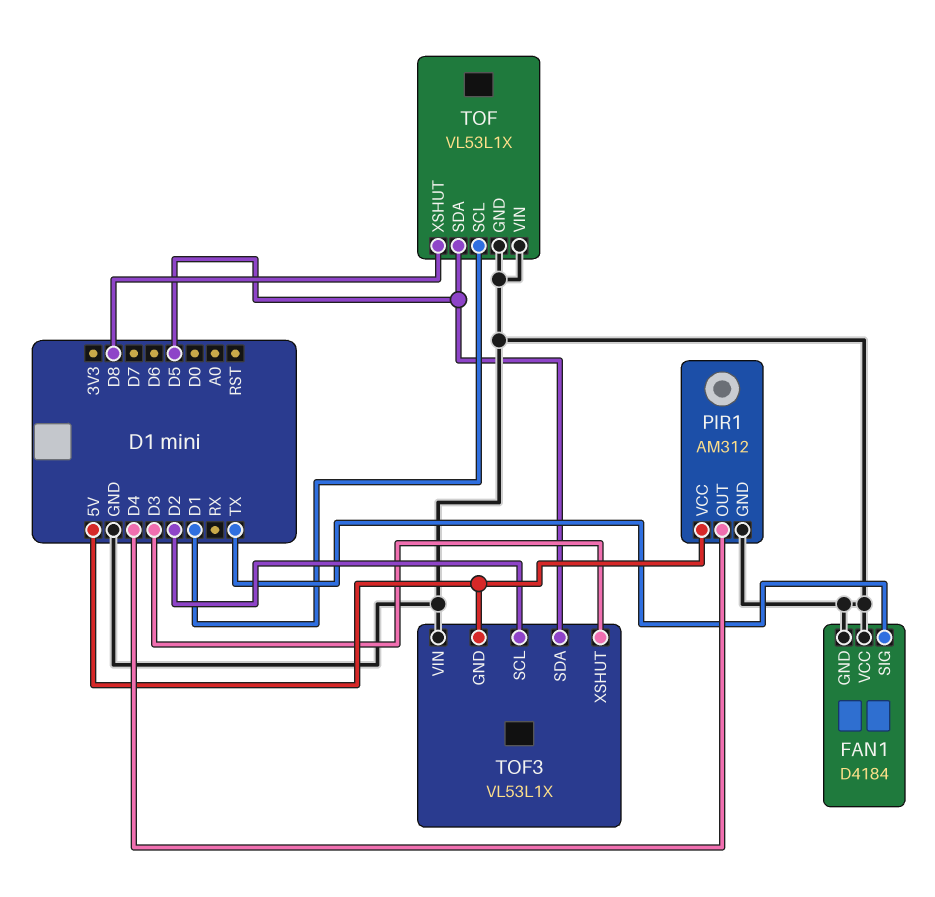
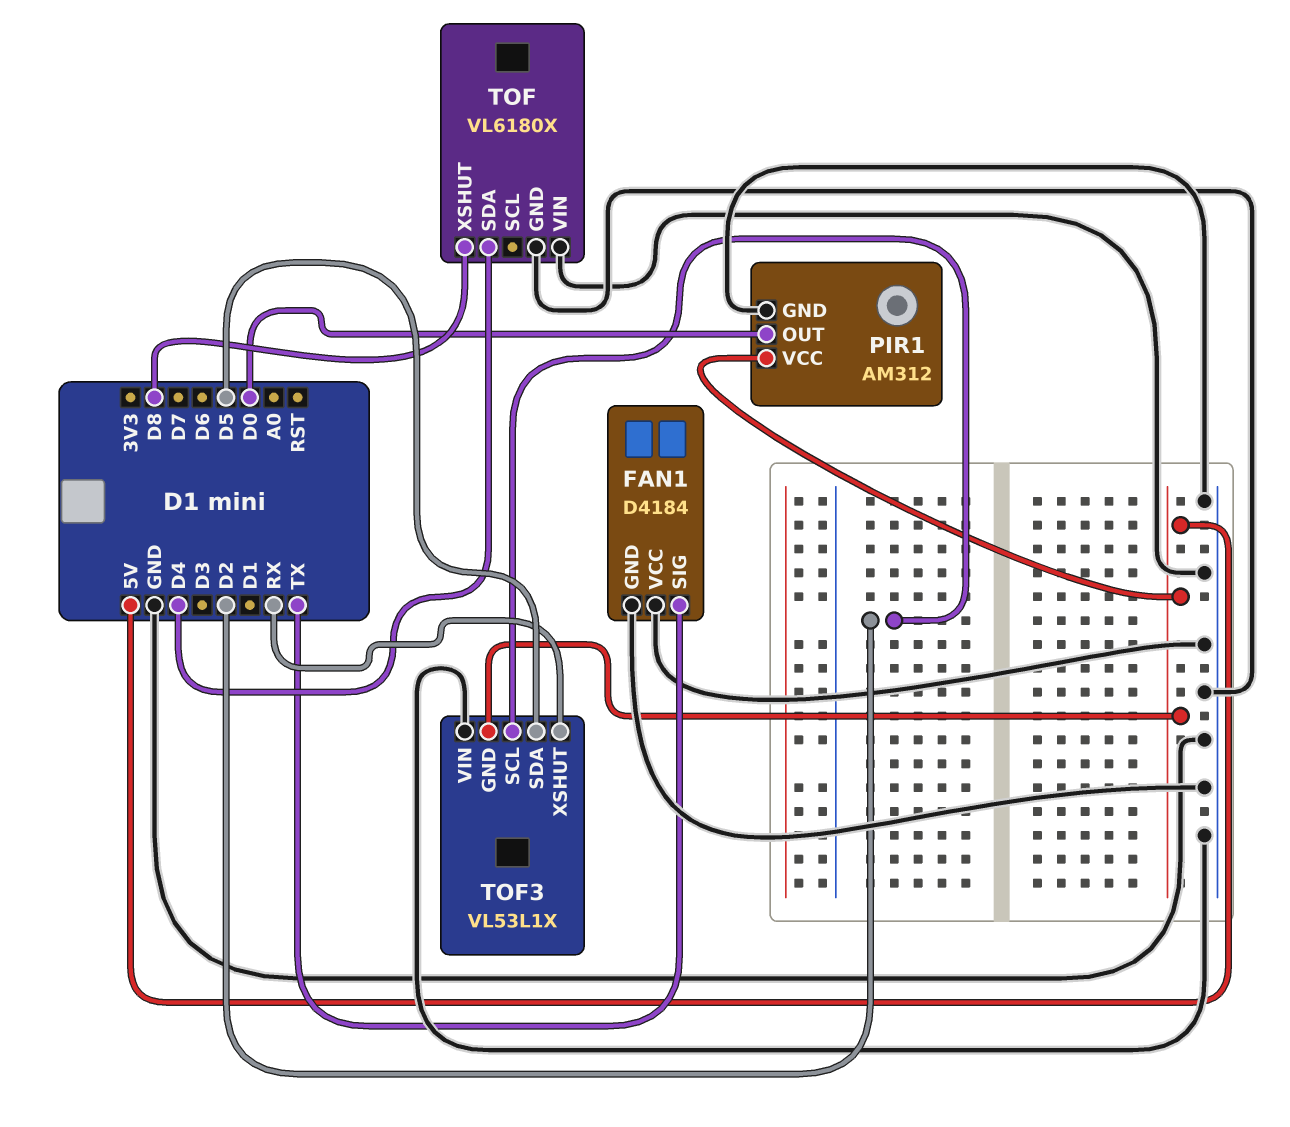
PIR1 pin OUT: D4 -> D0
TOF: VL53L1X -> VL6180X
TOF pin SCL: D1 -> none
TOF pin SDA: D5 -> D4
TOF3 pin XSHUT: D3 -> RX

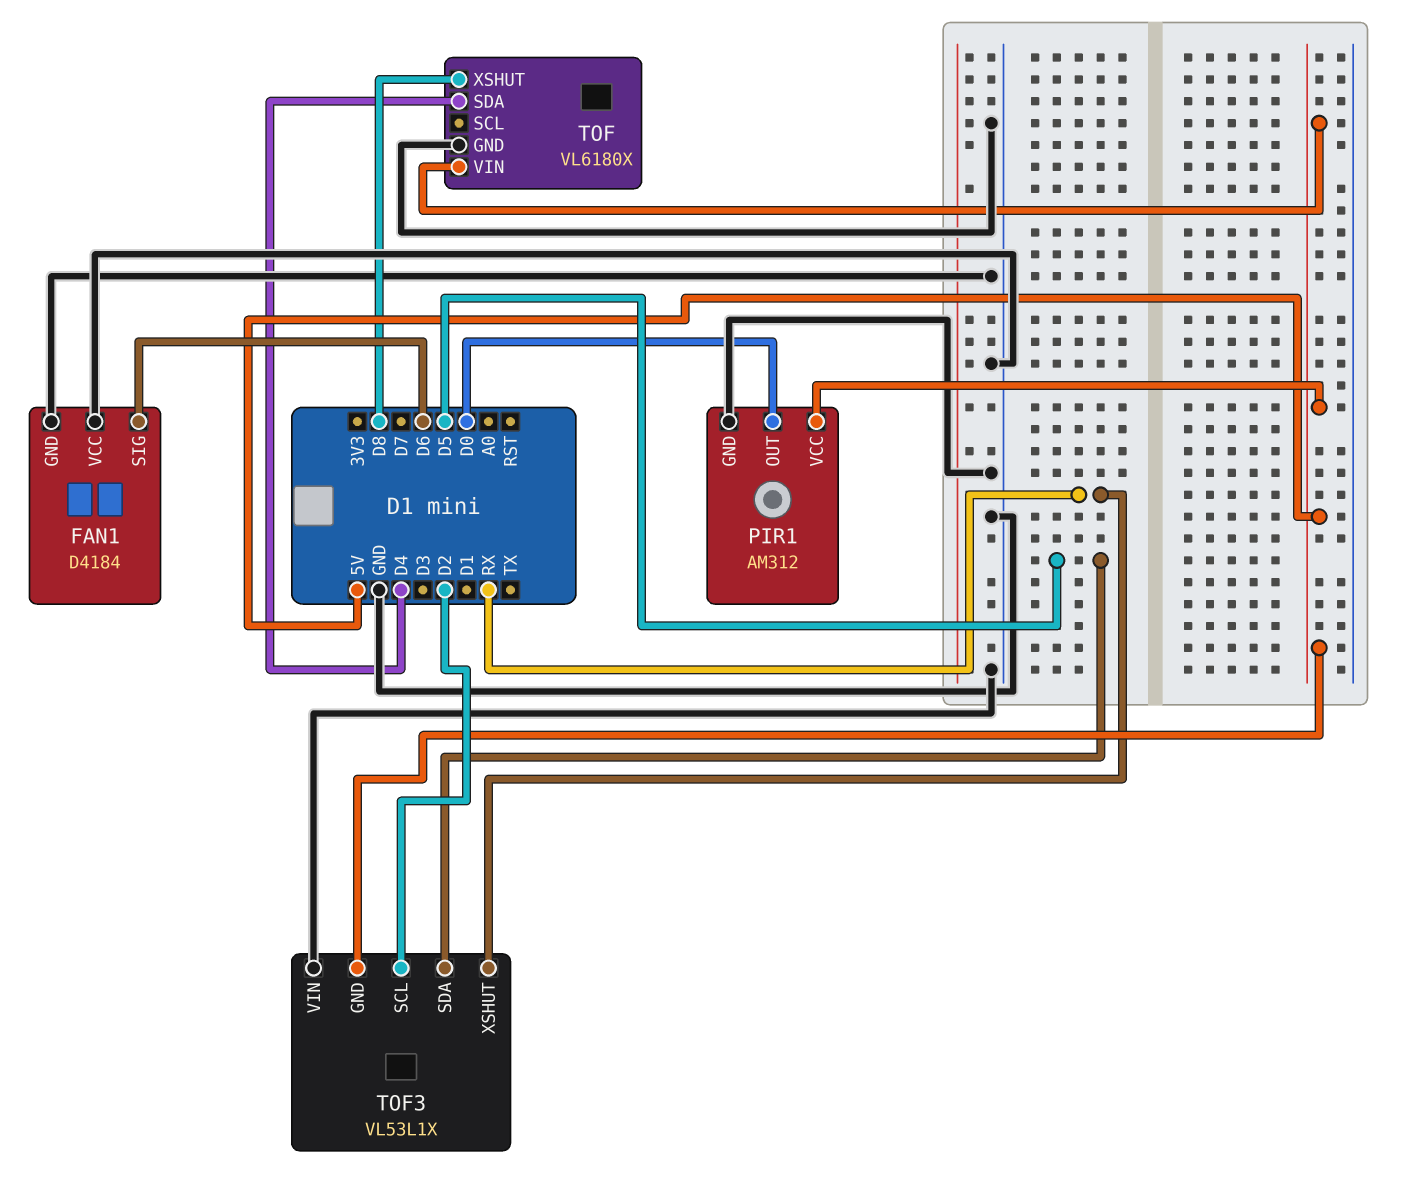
FAN1 pin SIG: TX -> D6
TOF pin VIN: GND -> 5V

